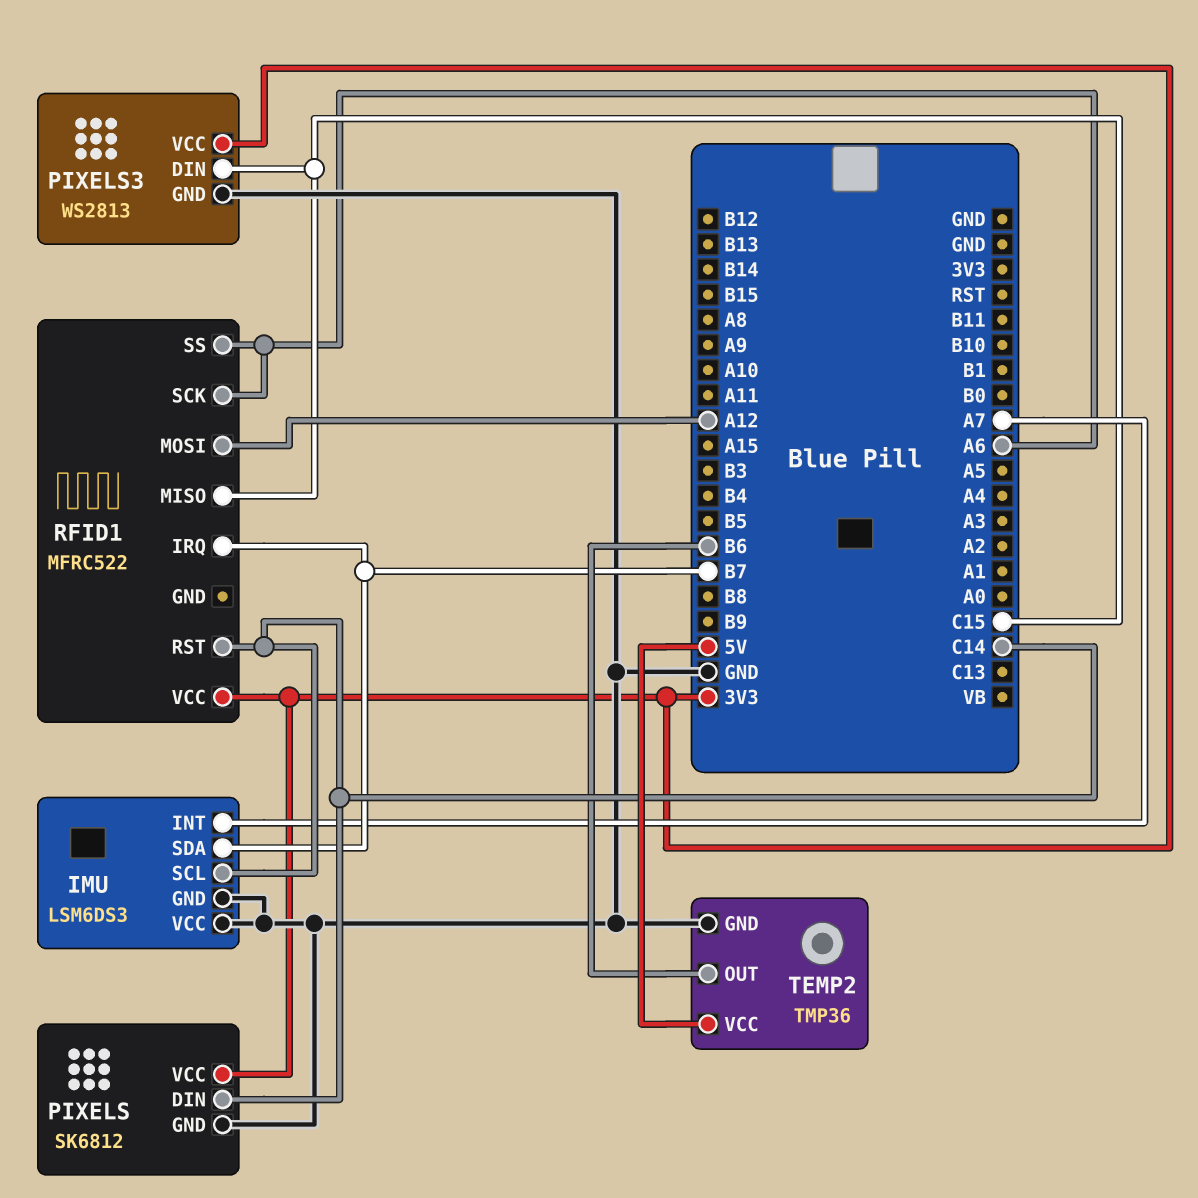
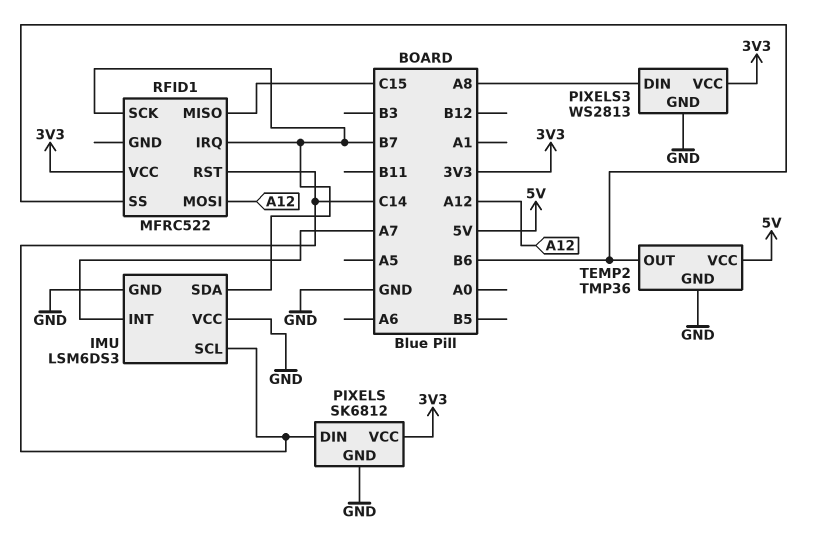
PIXELS3 pin DIN: C15 -> A8
RFID1 pin SCK: A6 -> B7
RFID1 pin SS: A6 -> B6

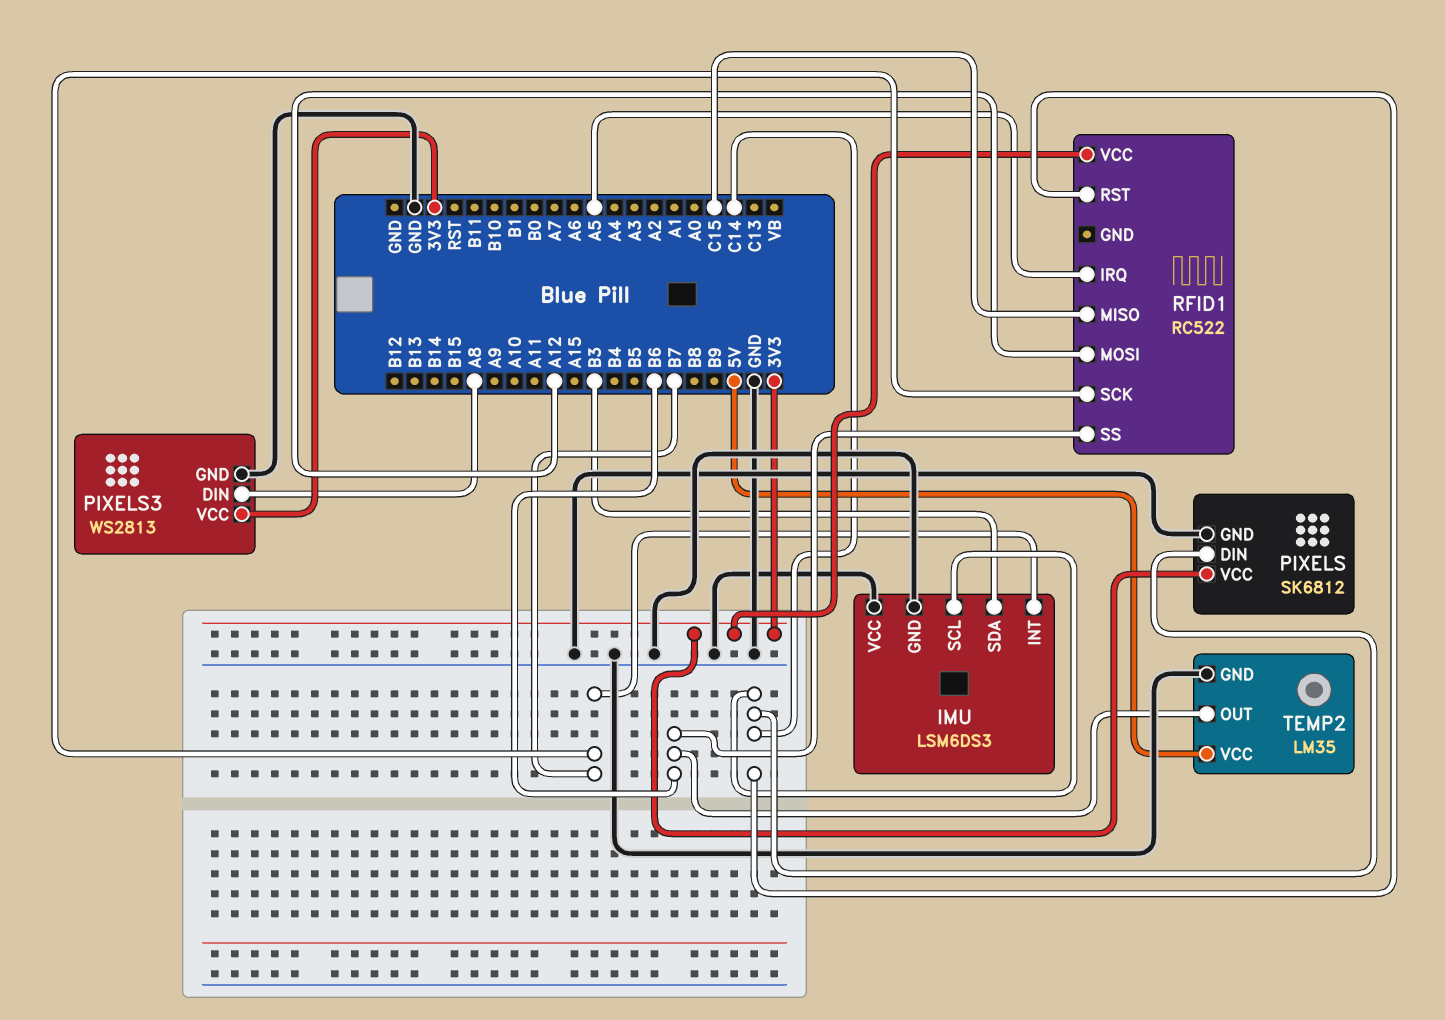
IMU pin INT: A7 -> B7
IMU pin SDA: B7 -> B3
RFID1: MFRC522 -> RC522
RFID1 pin IRQ: B7 -> A5
TEMP2: TMP36 -> LM35

